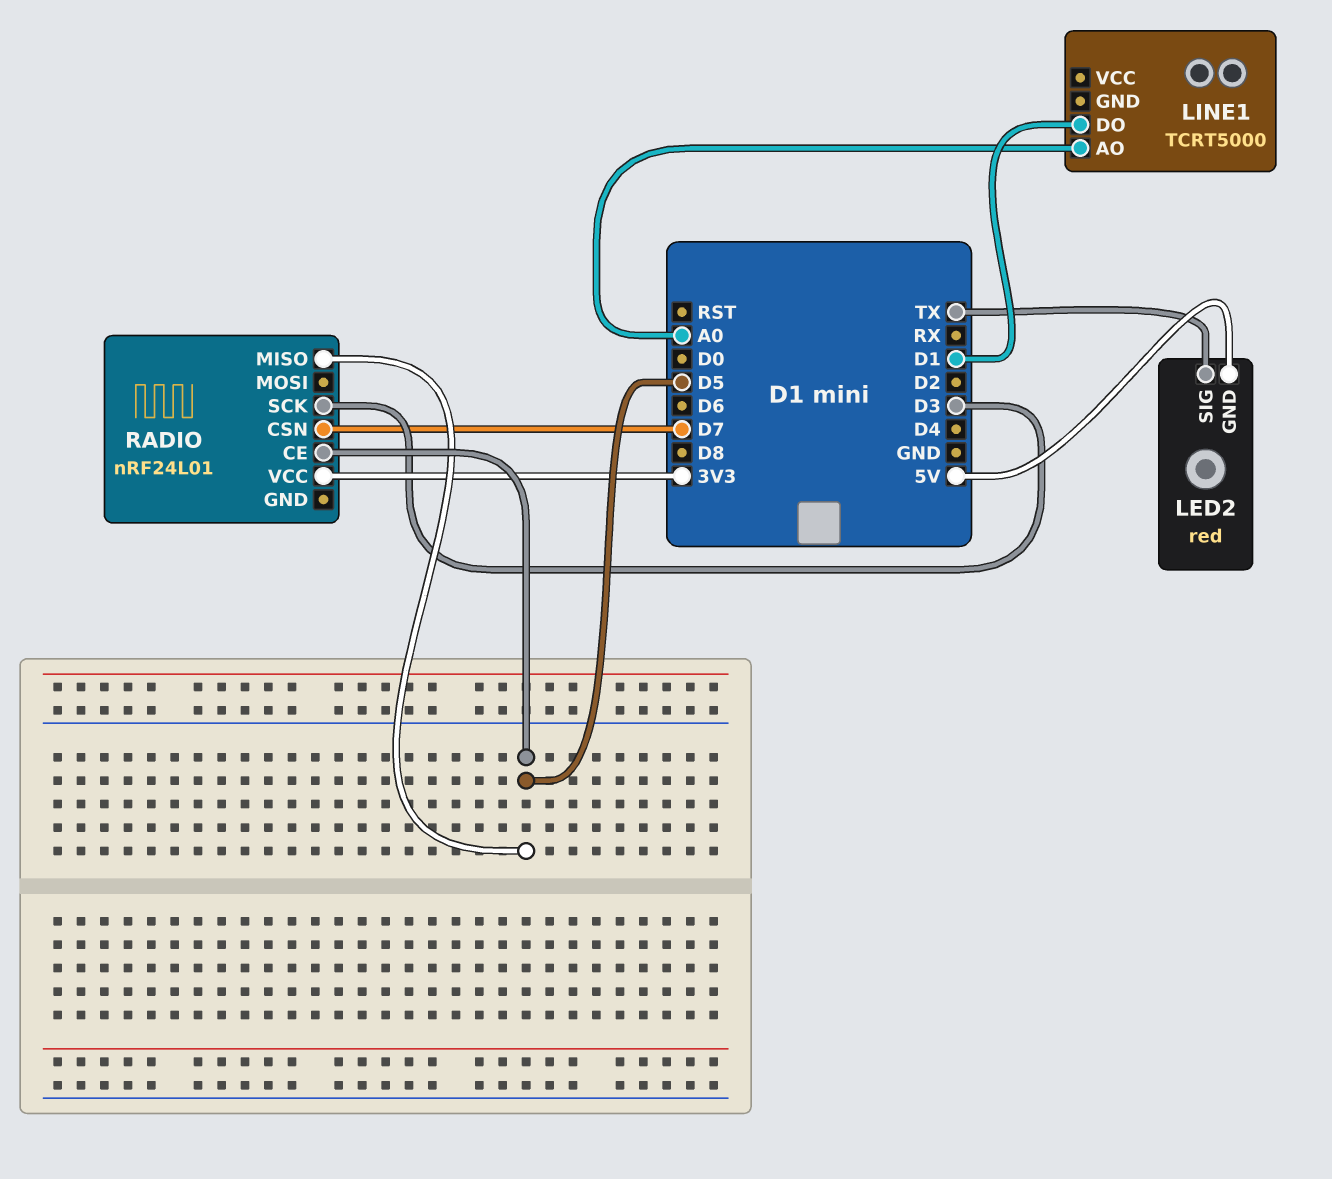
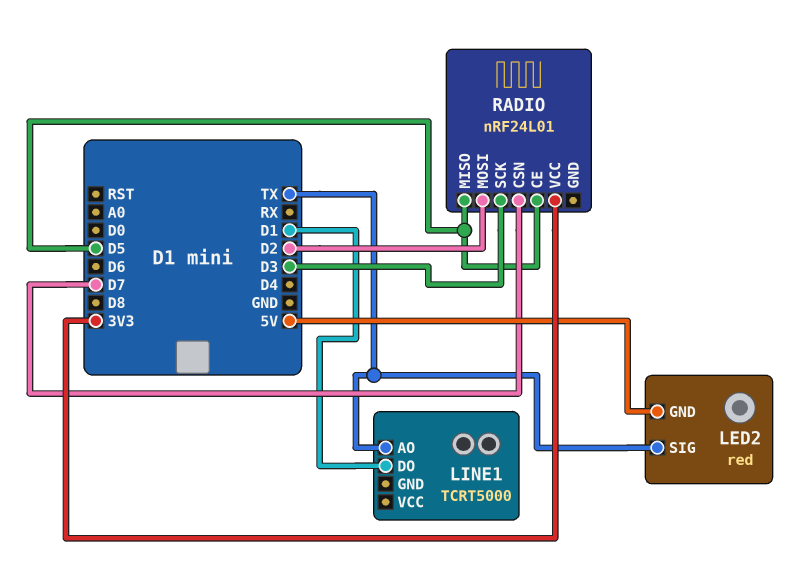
LINE1 pin AO: A0 -> TX
RADIO pin MOSI: none -> D2

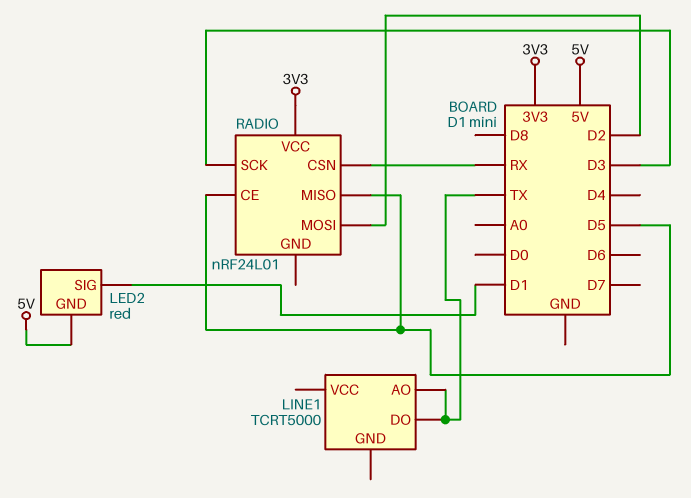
LED2 pin SIG: TX -> D1
LINE1 pin DO: D1 -> TX
RADIO pin CSN: D7 -> RX

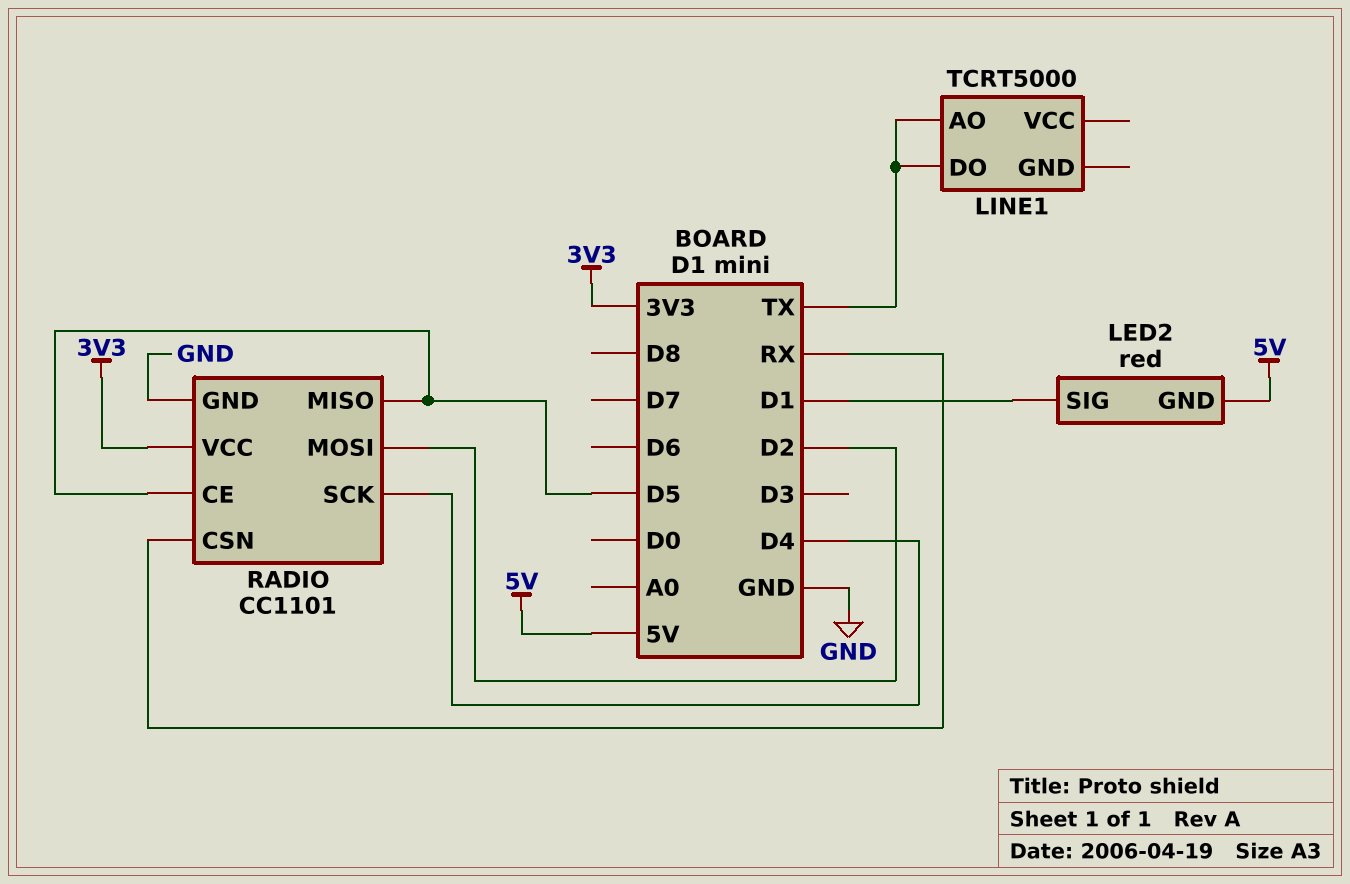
RADIO: nRF24L01 -> CC1101
RADIO pin GND: none -> GND
RADIO pin SCK: D3 -> D4

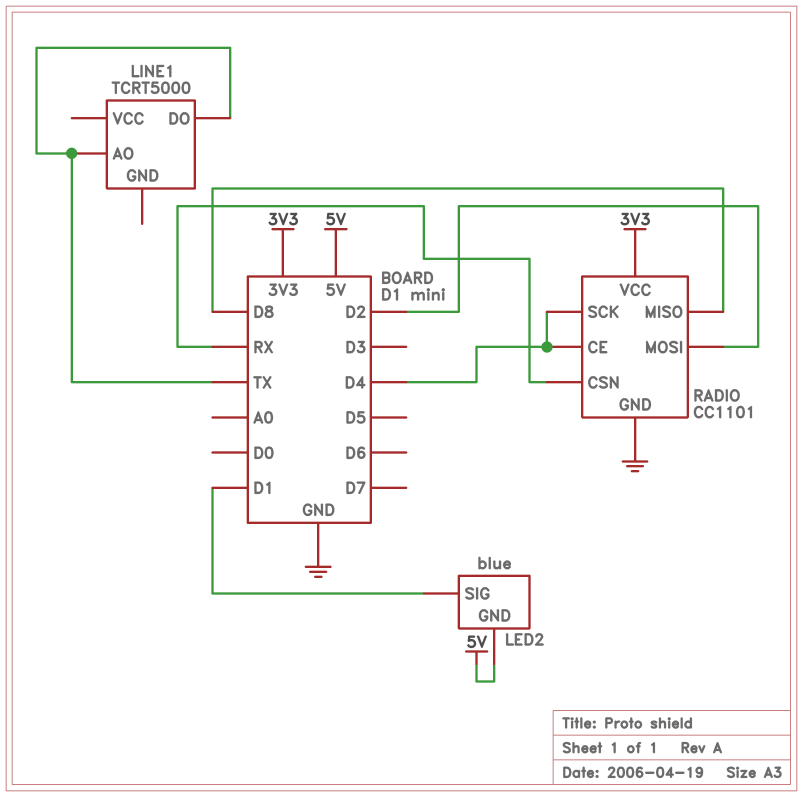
LED2: red -> blue
RADIO pin CE: D5 -> D4
RADIO pin MISO: D5 -> D8

